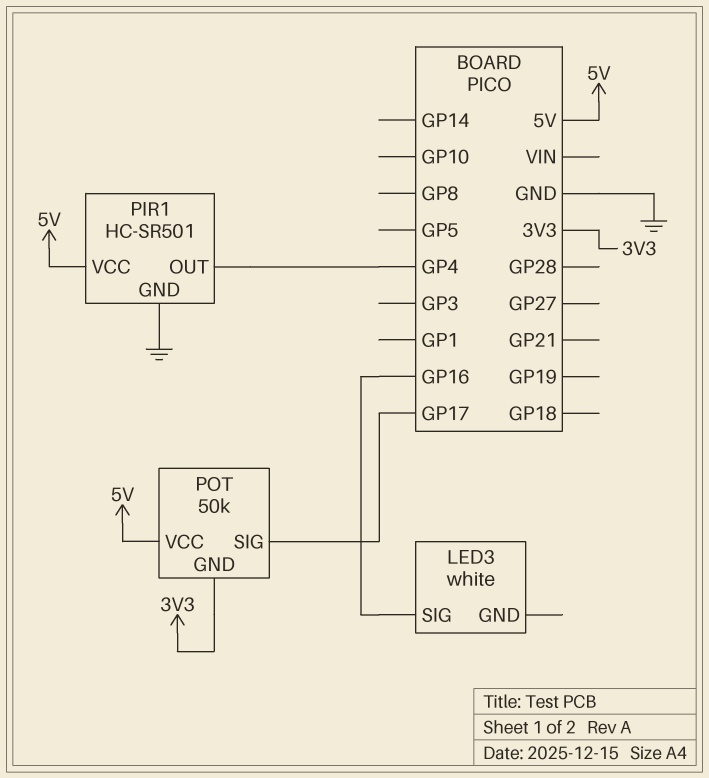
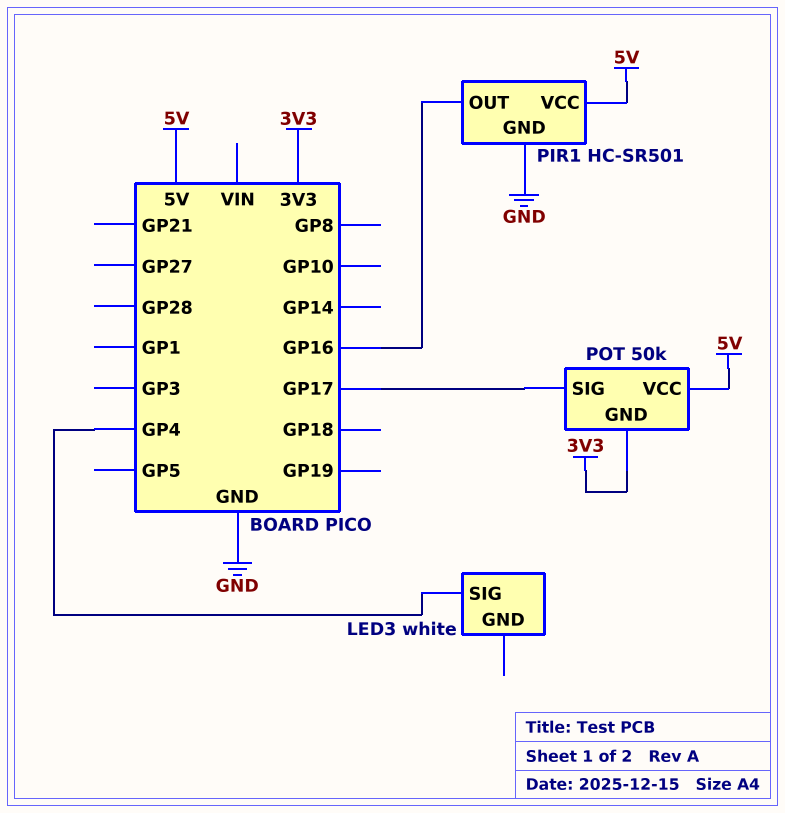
LED3 pin SIG: GP16 -> GP4
PIR1 pin OUT: GP4 -> GP16

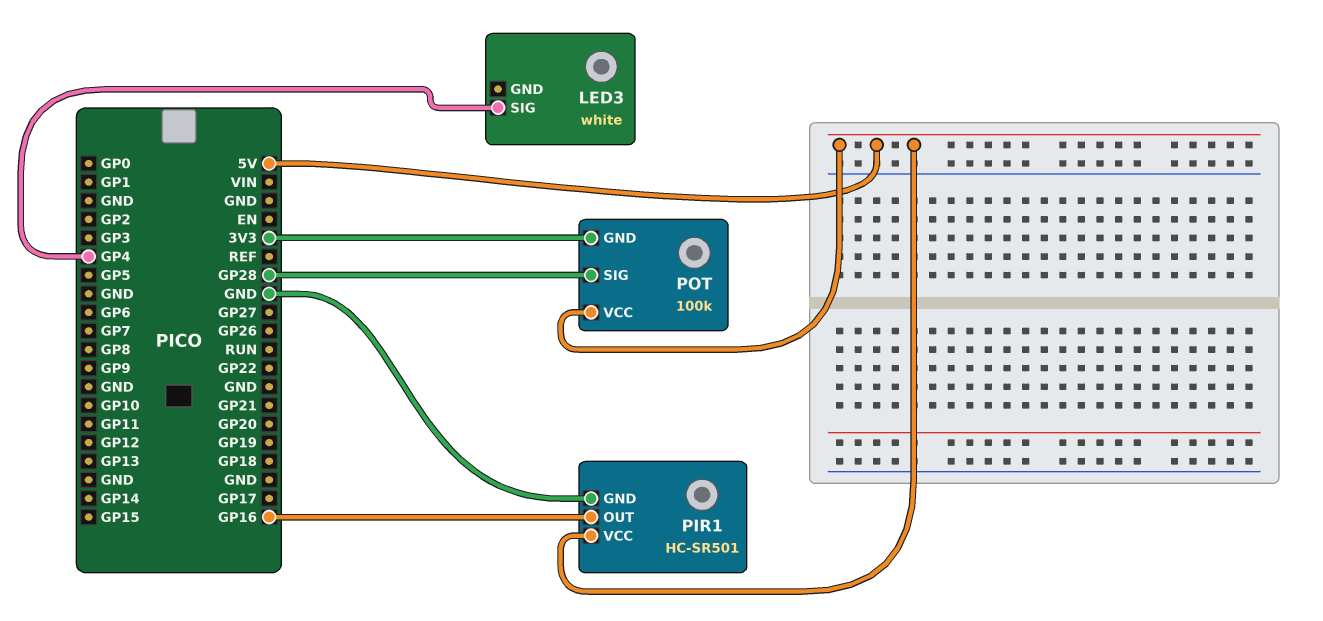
POT: 50k -> 100k
POT pin SIG: GP17 -> GP28

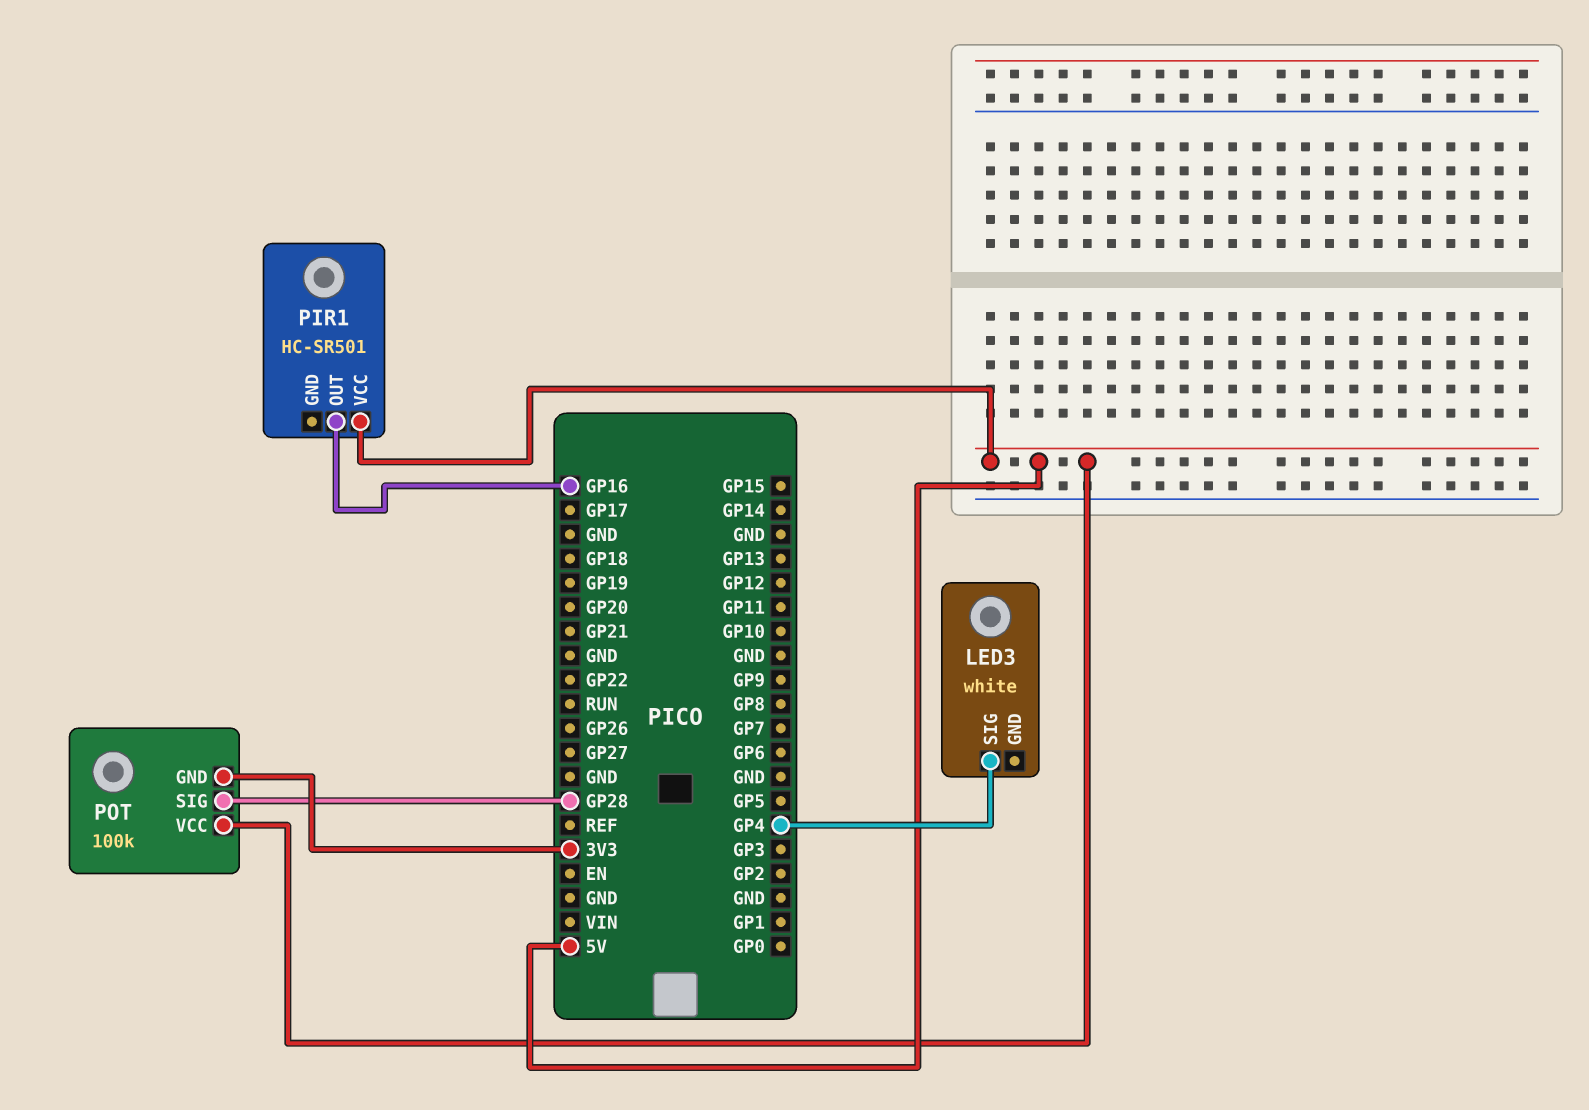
PIR1 pin GND: GND -> none

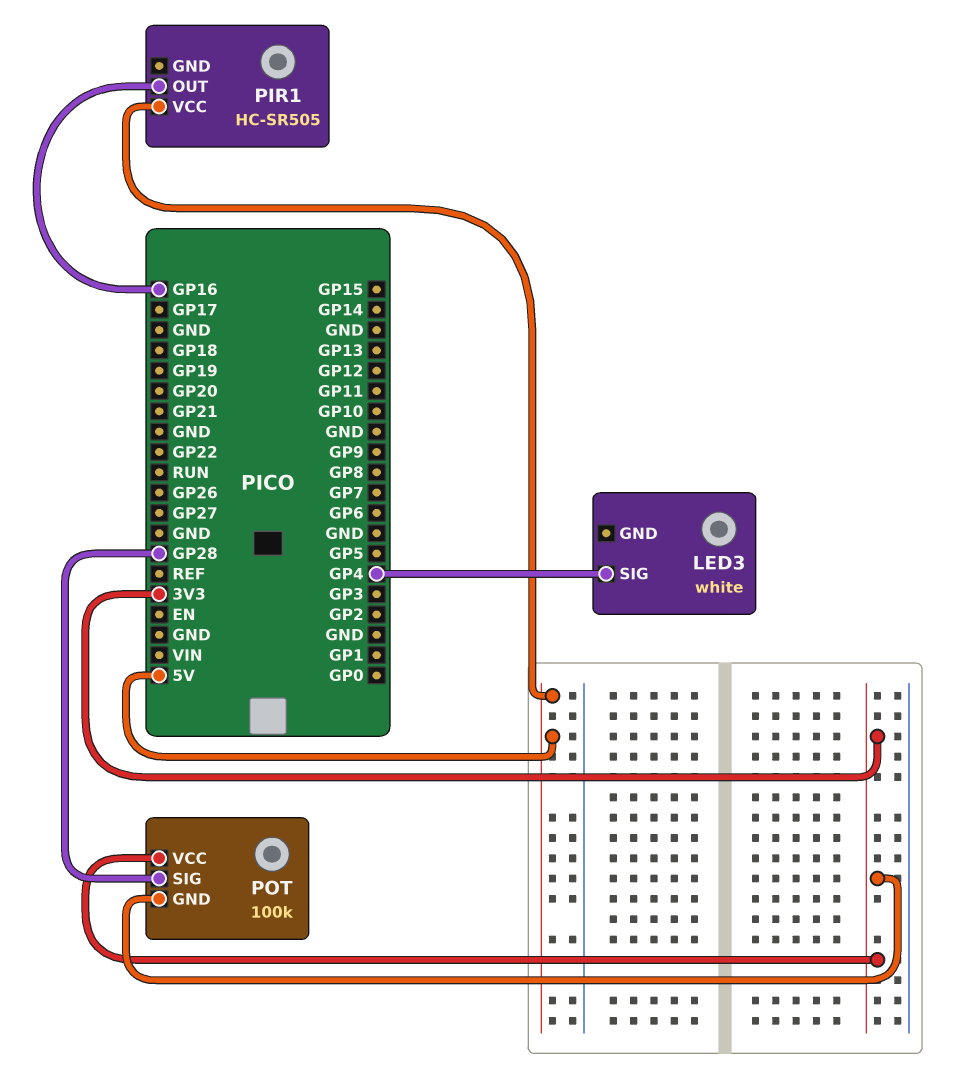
PIR1: HC-SR501 -> HC-SR505
POT pin VCC: 5V -> 3V3

